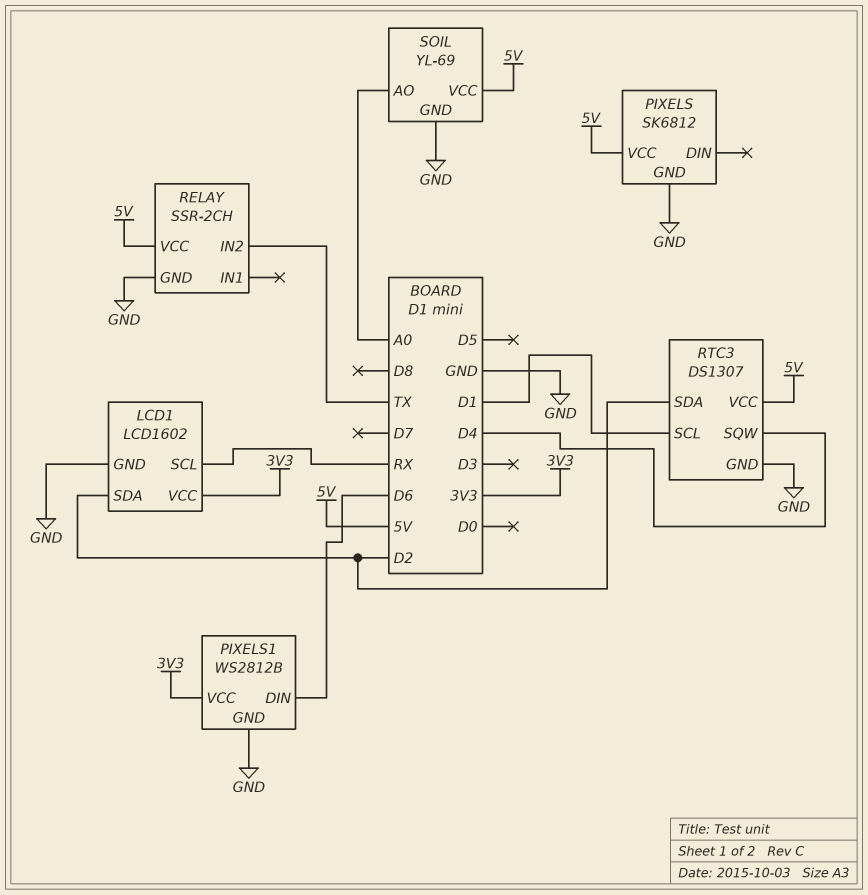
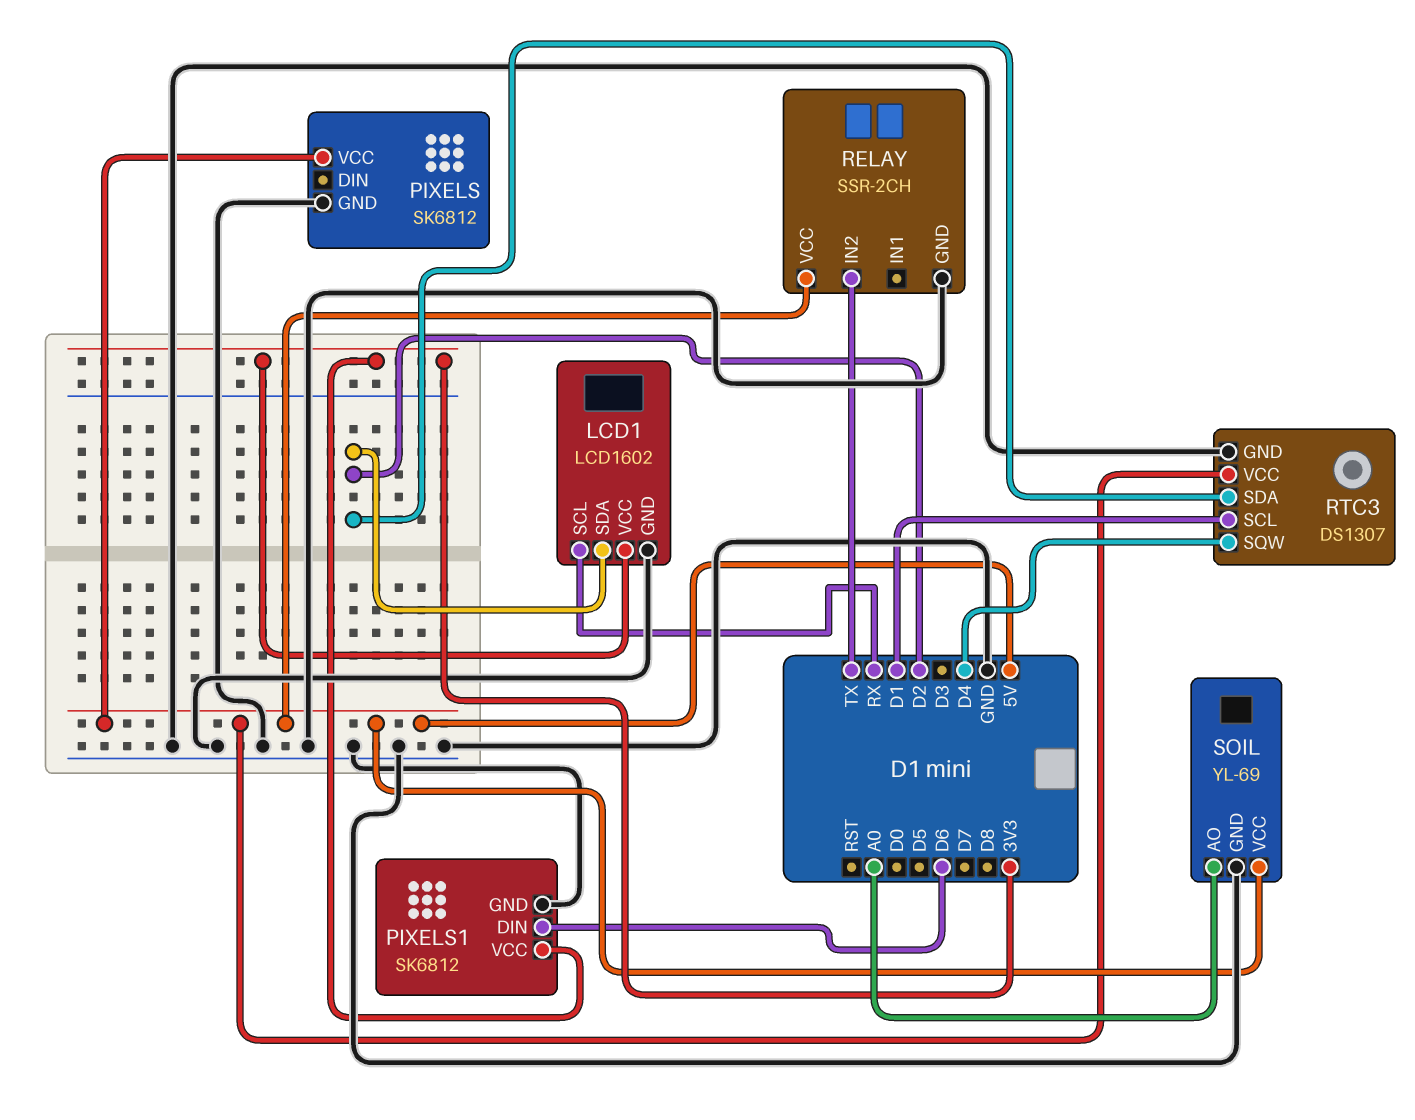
PIXELS1: WS2812B -> SK6812

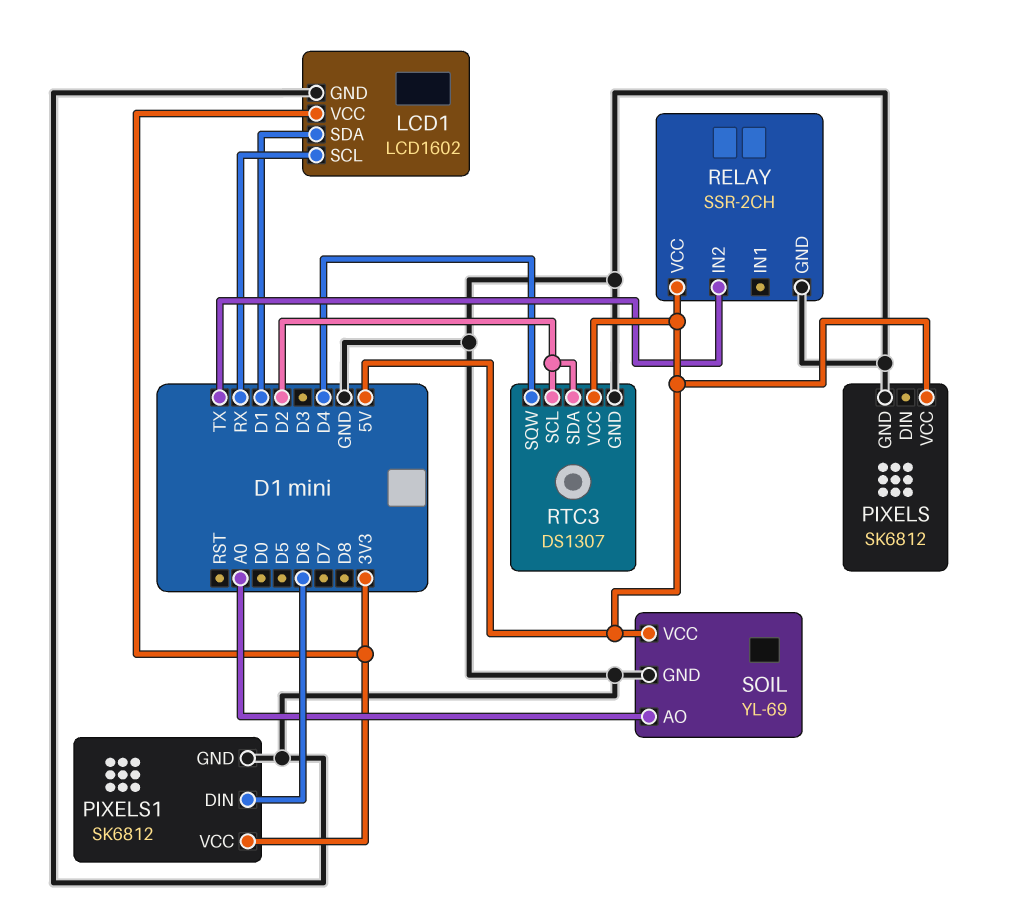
LCD1 pin SDA: D2 -> D1
RTC3 pin SCL: D1 -> D2

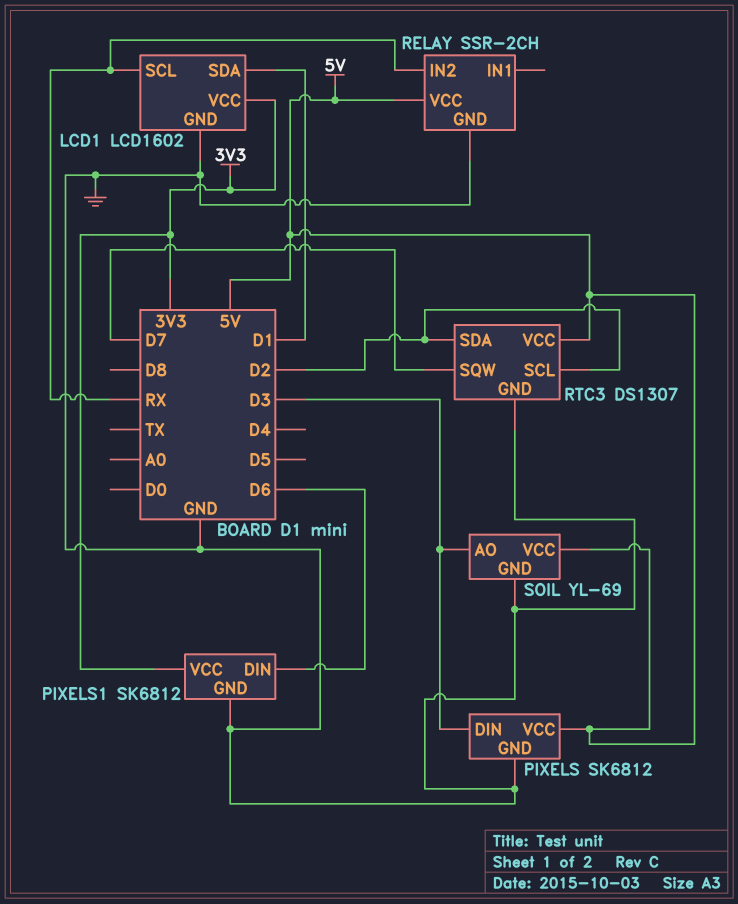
PIXELS pin DIN: none -> D3
RELAY pin IN2: TX -> RX
RTC3 pin SQW: D4 -> D7
SOIL pin AO: A0 -> D3

